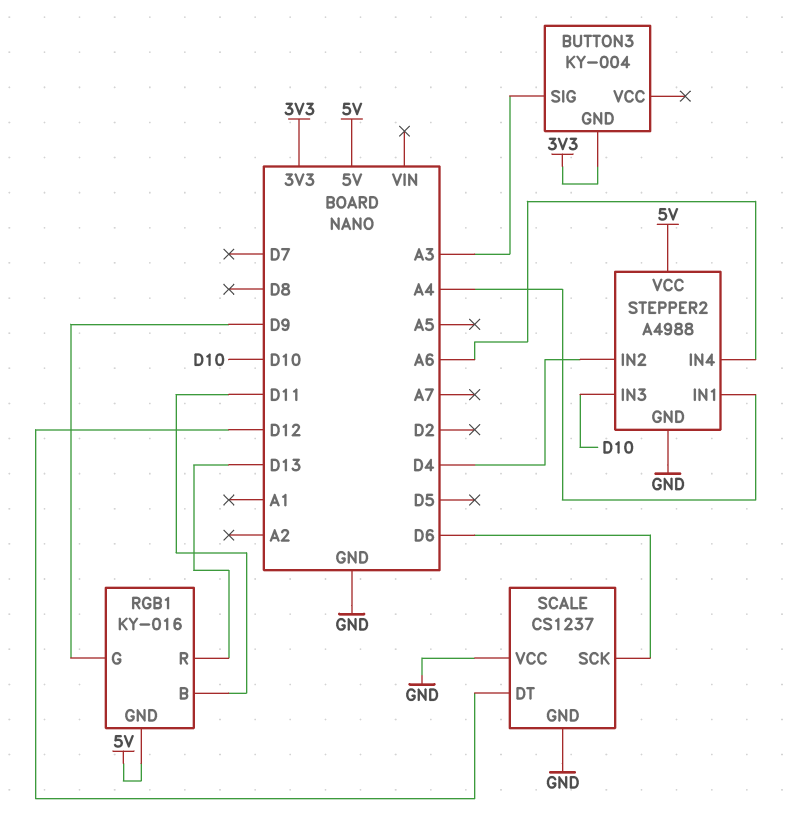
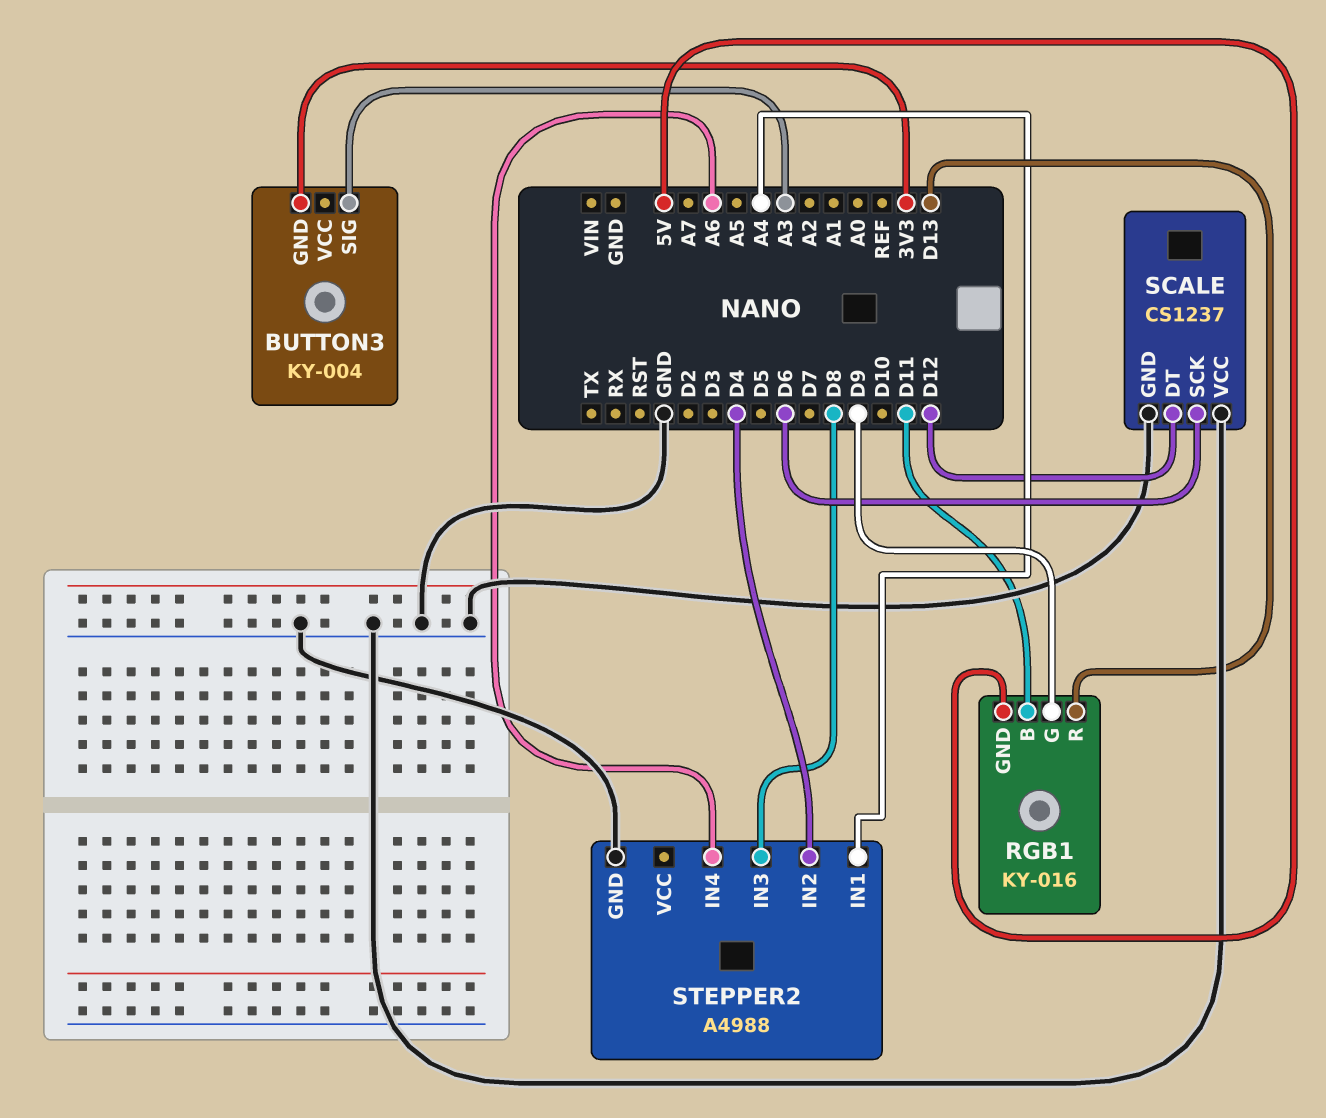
STEPPER2 pin IN3: D10 -> D8
STEPPER2 pin VCC: 5V -> none

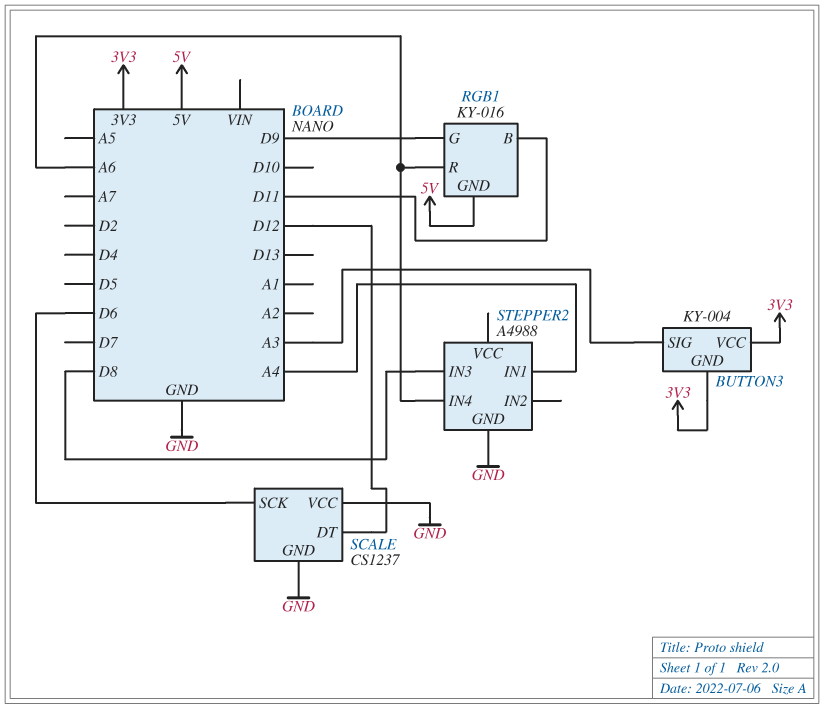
BUTTON3 pin VCC: none -> 3V3
RGB1 pin R: D13 -> A6
STEPPER2 pin IN2: D4 -> none

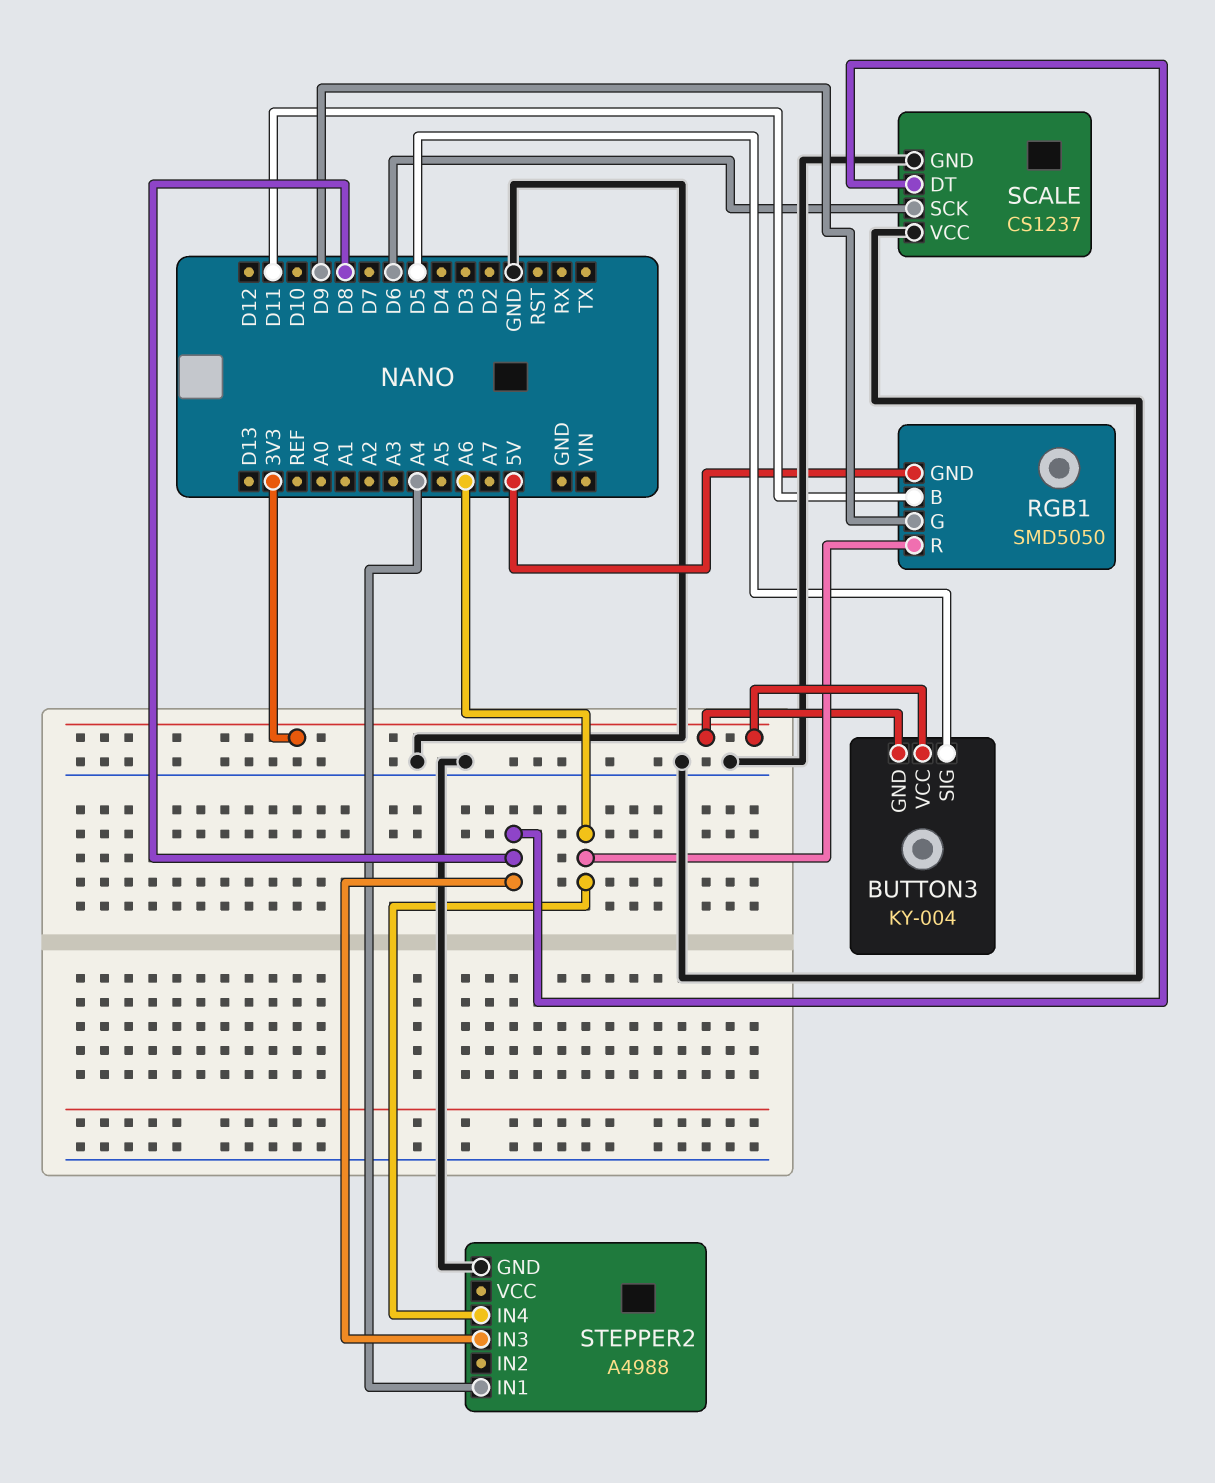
BUTTON3 pin SIG: A3 -> D5
RGB1: KY-016 -> SMD5050
SCALE pin DT: D12 -> D8

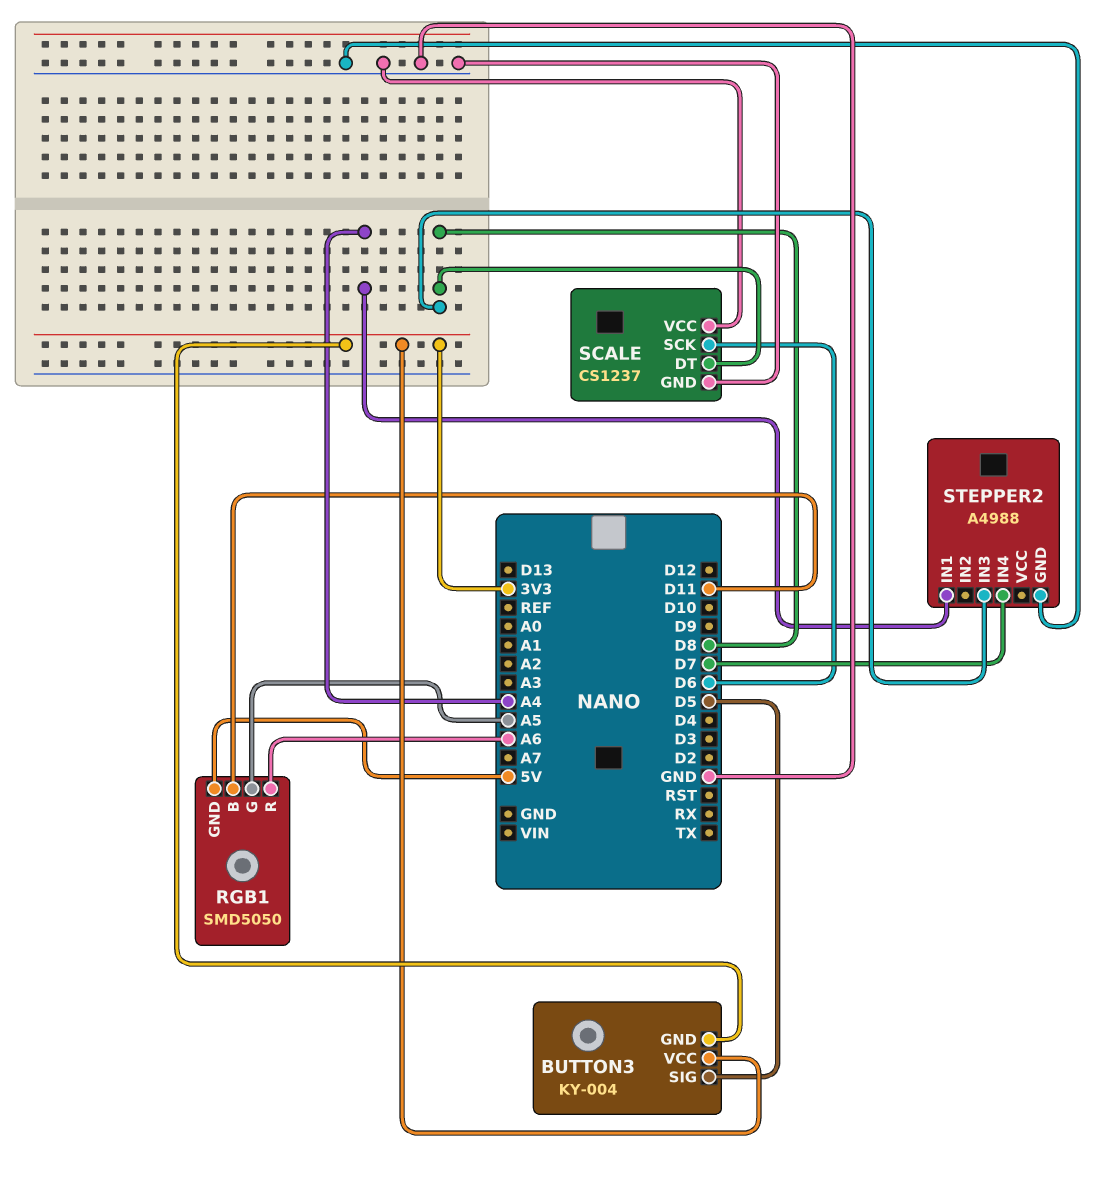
RGB1 pin G: D9 -> A5
STEPPER2 pin IN4: A6 -> D7

